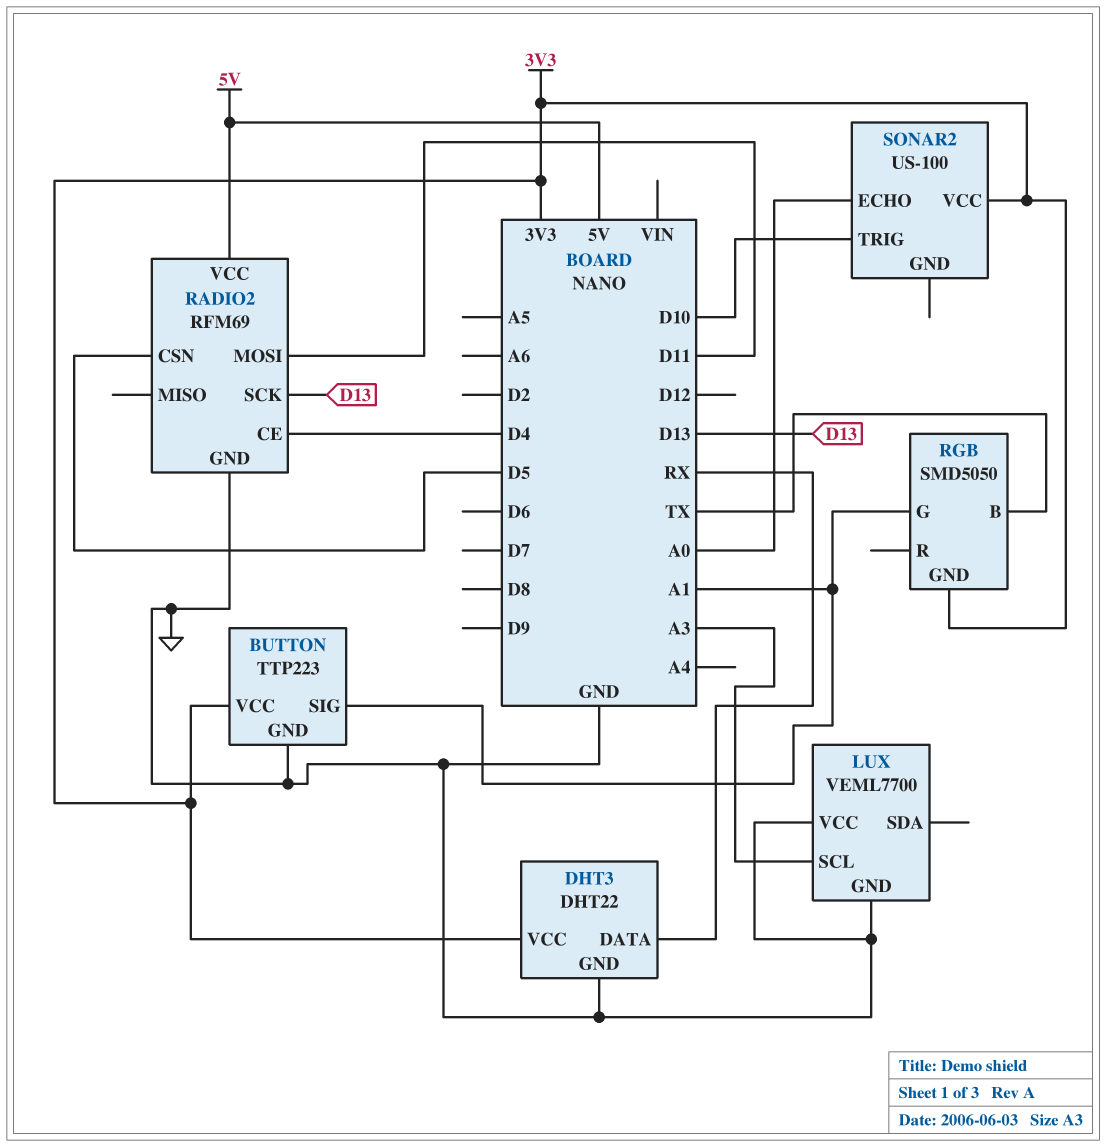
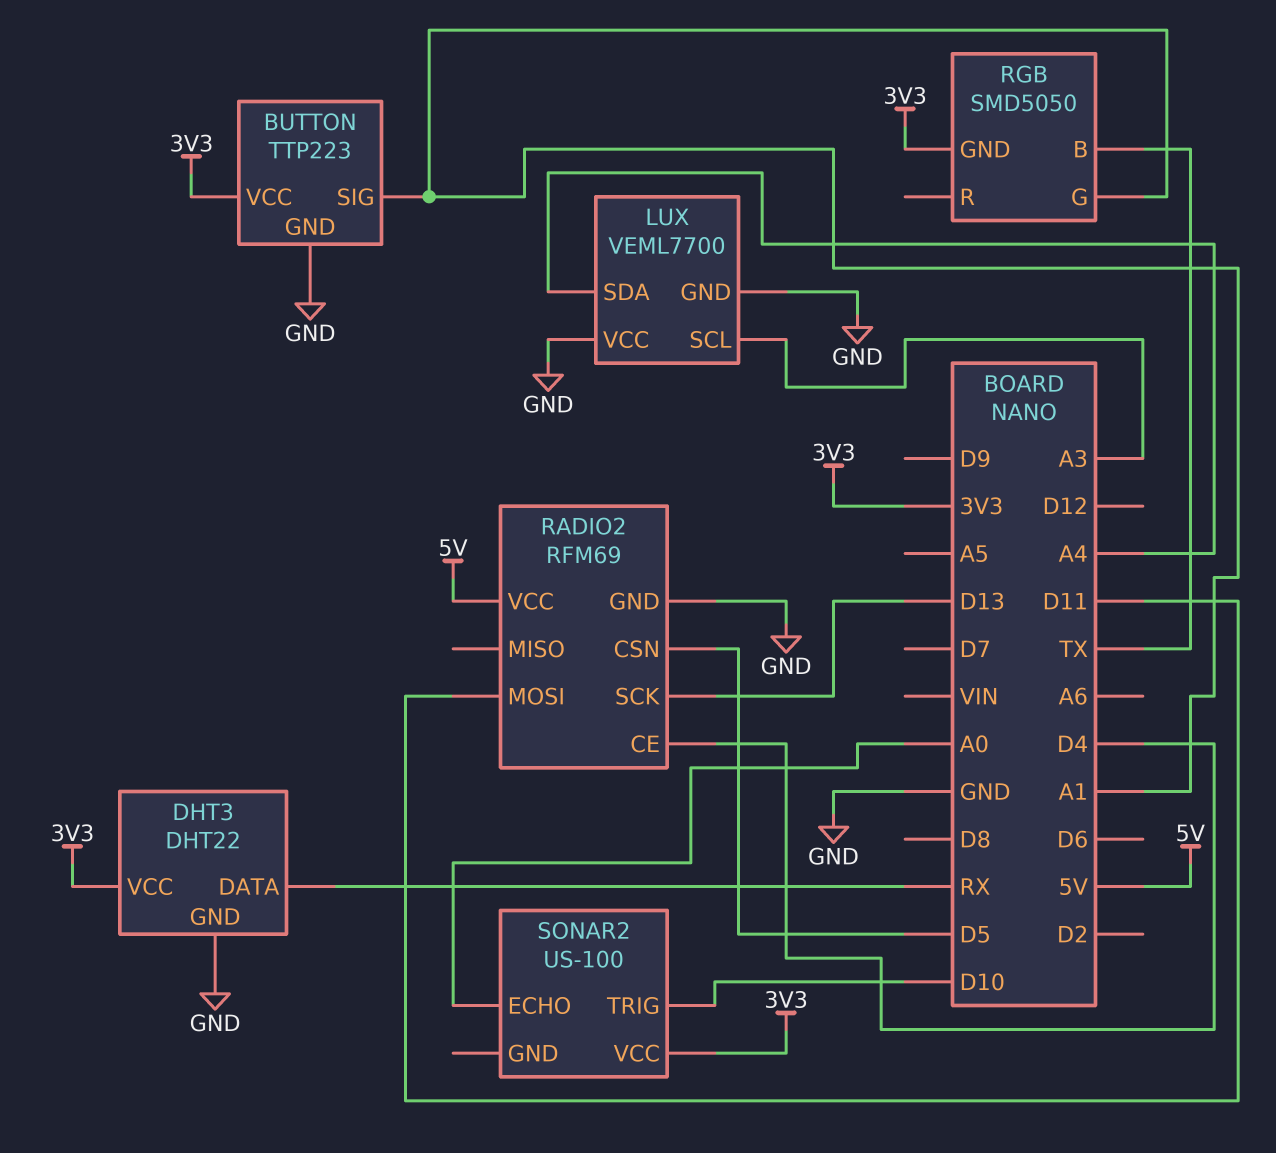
LUX pin SDA: none -> A4

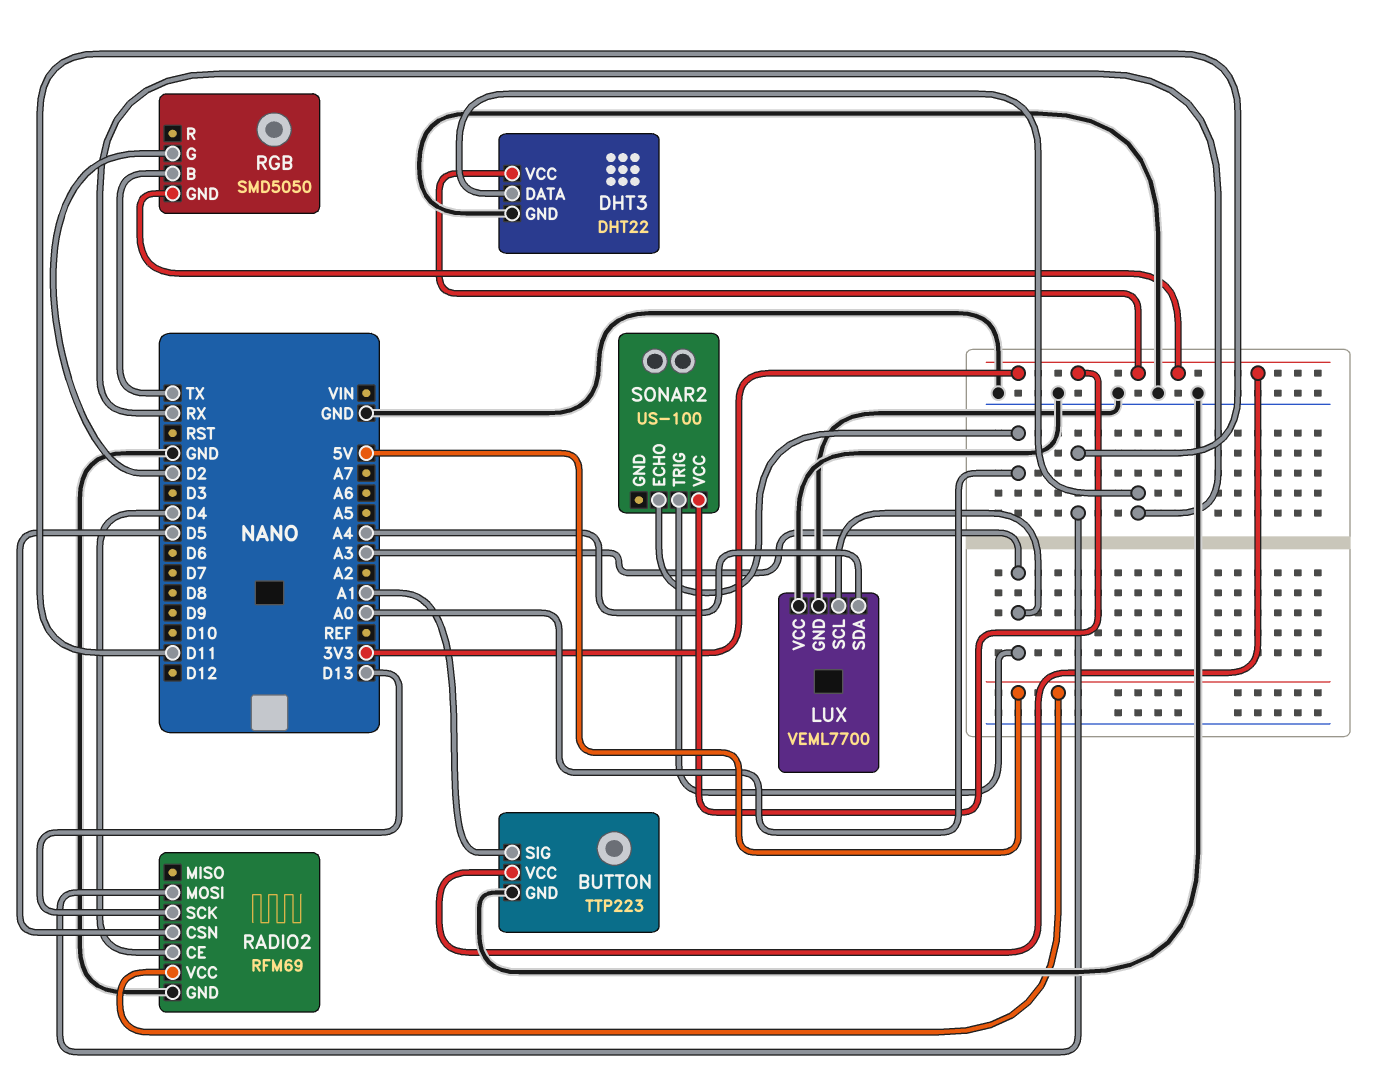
RGB pin G: A1 -> D2
SONAR2 pin TRIG: D10 -> A3

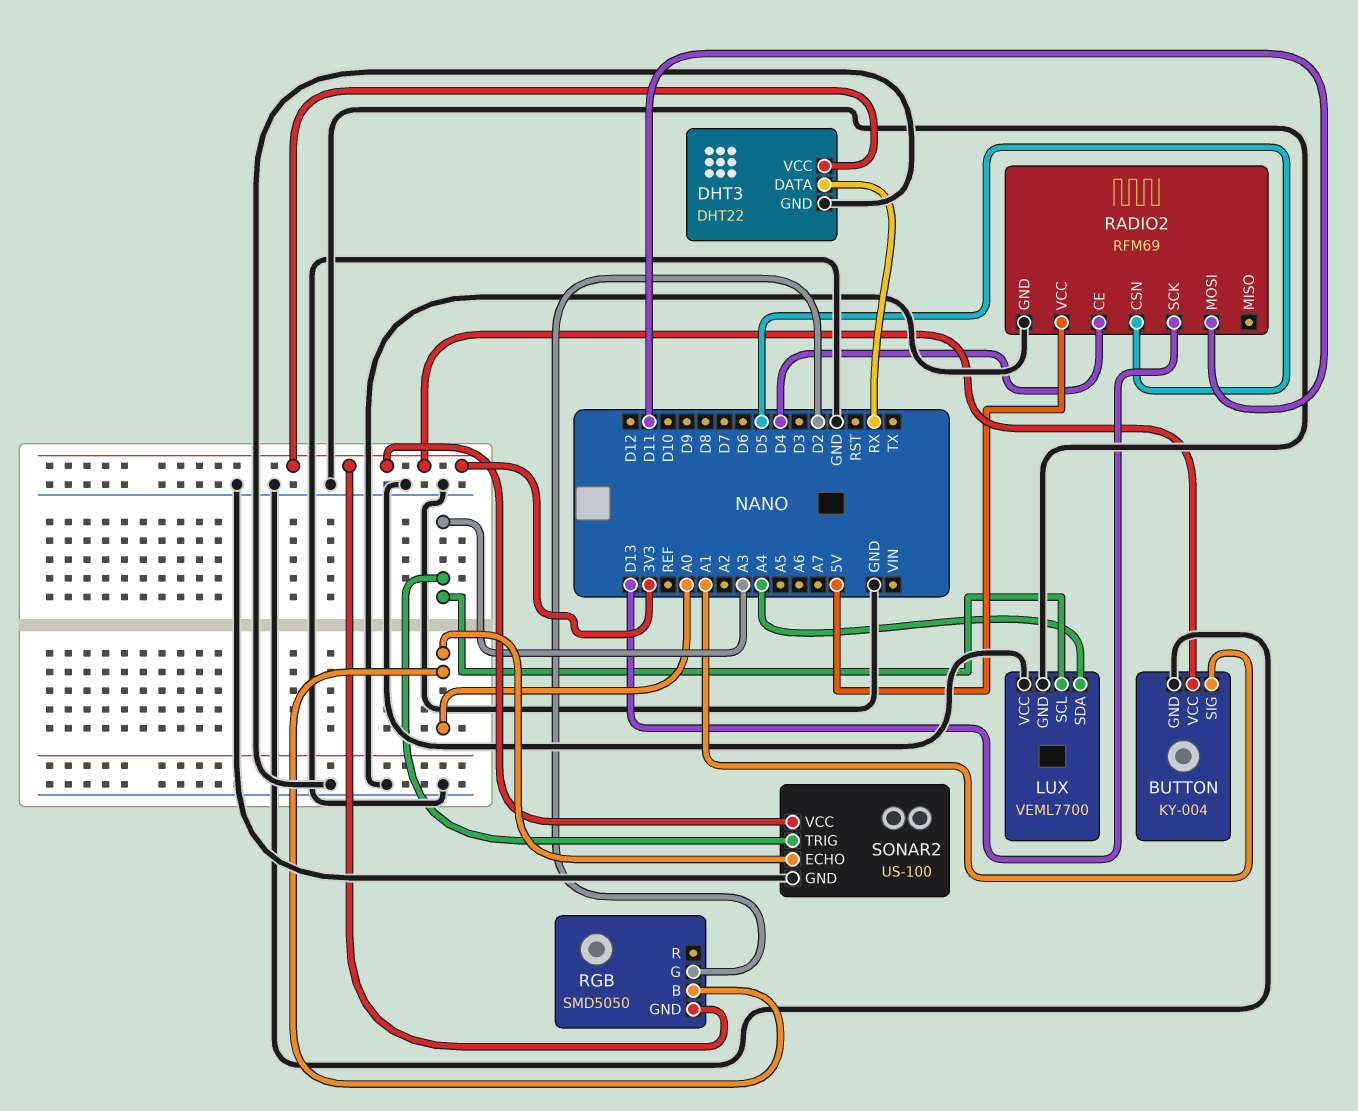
BUTTON: TTP223 -> KY-004
RGB pin B: TX -> A0
SONAR2 pin GND: none -> GND

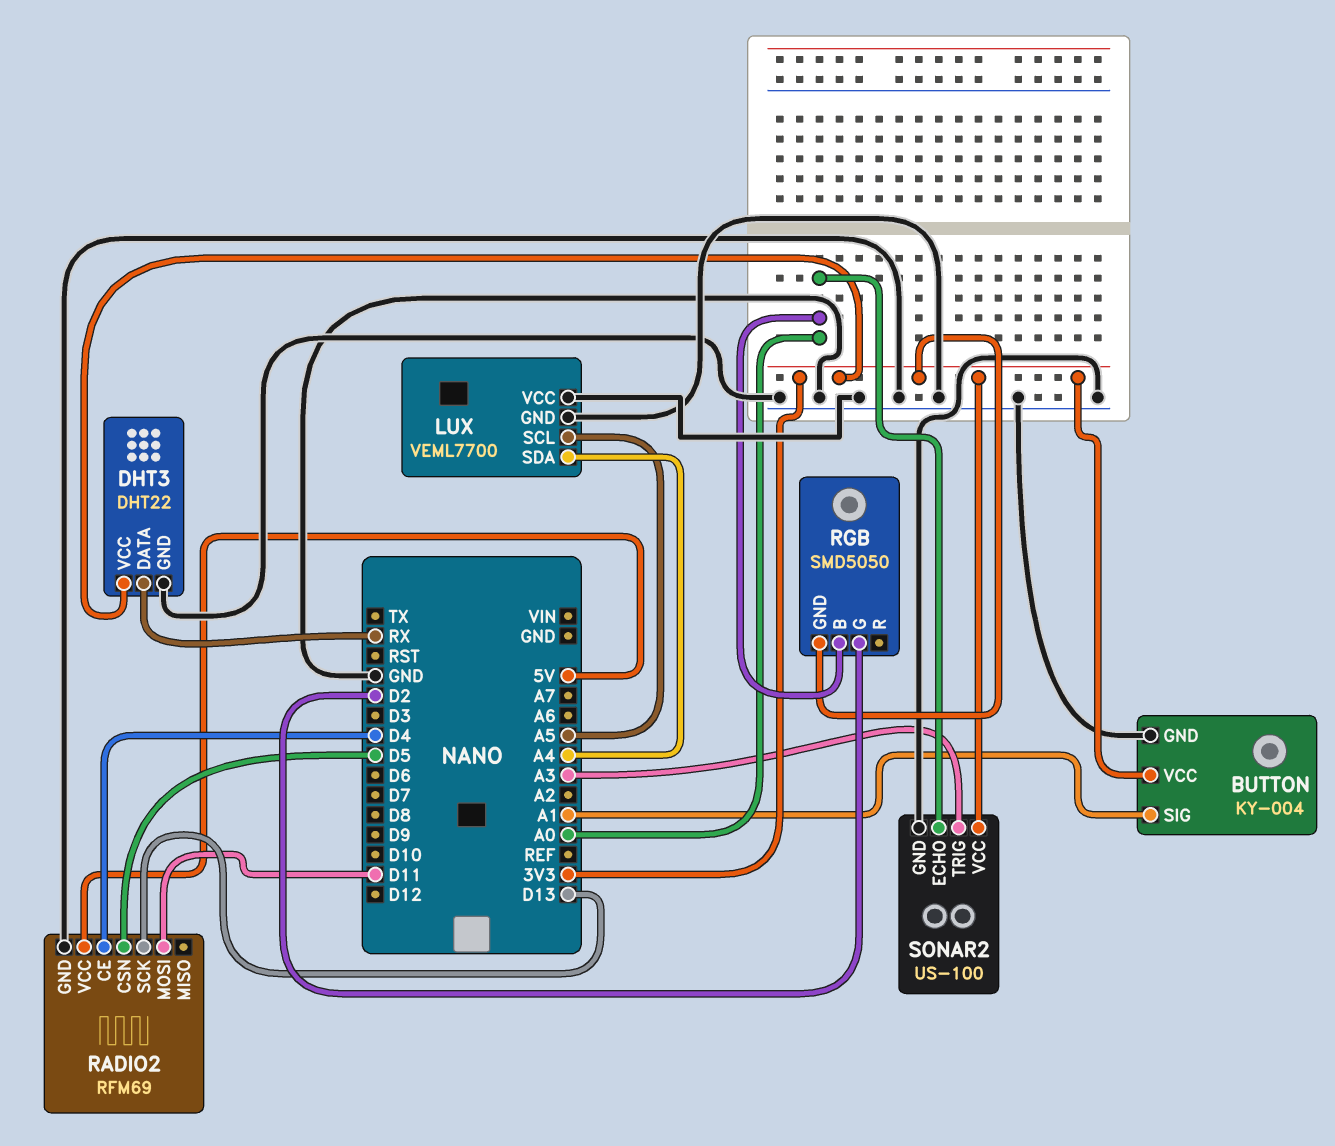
LUX pin SCL: A3 -> A5

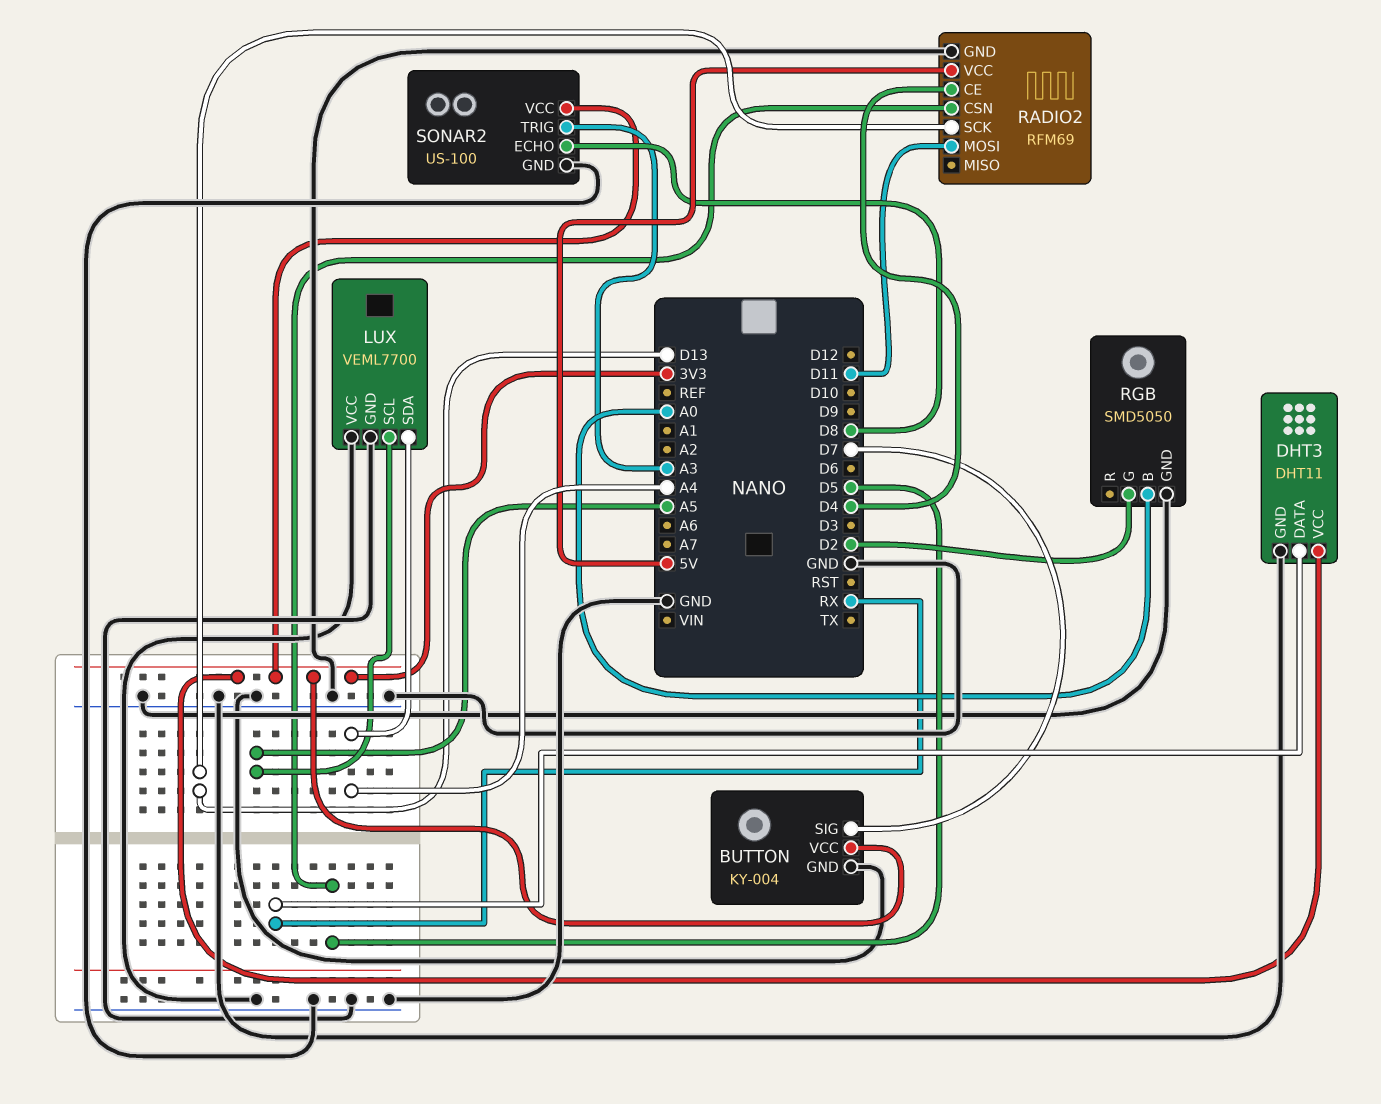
BUTTON pin SIG: A1 -> D7
DHT3: DHT22 -> DHT11
RGB pin GND: 3V3 -> GND
SONAR2 pin ECHO: A0 -> D8

